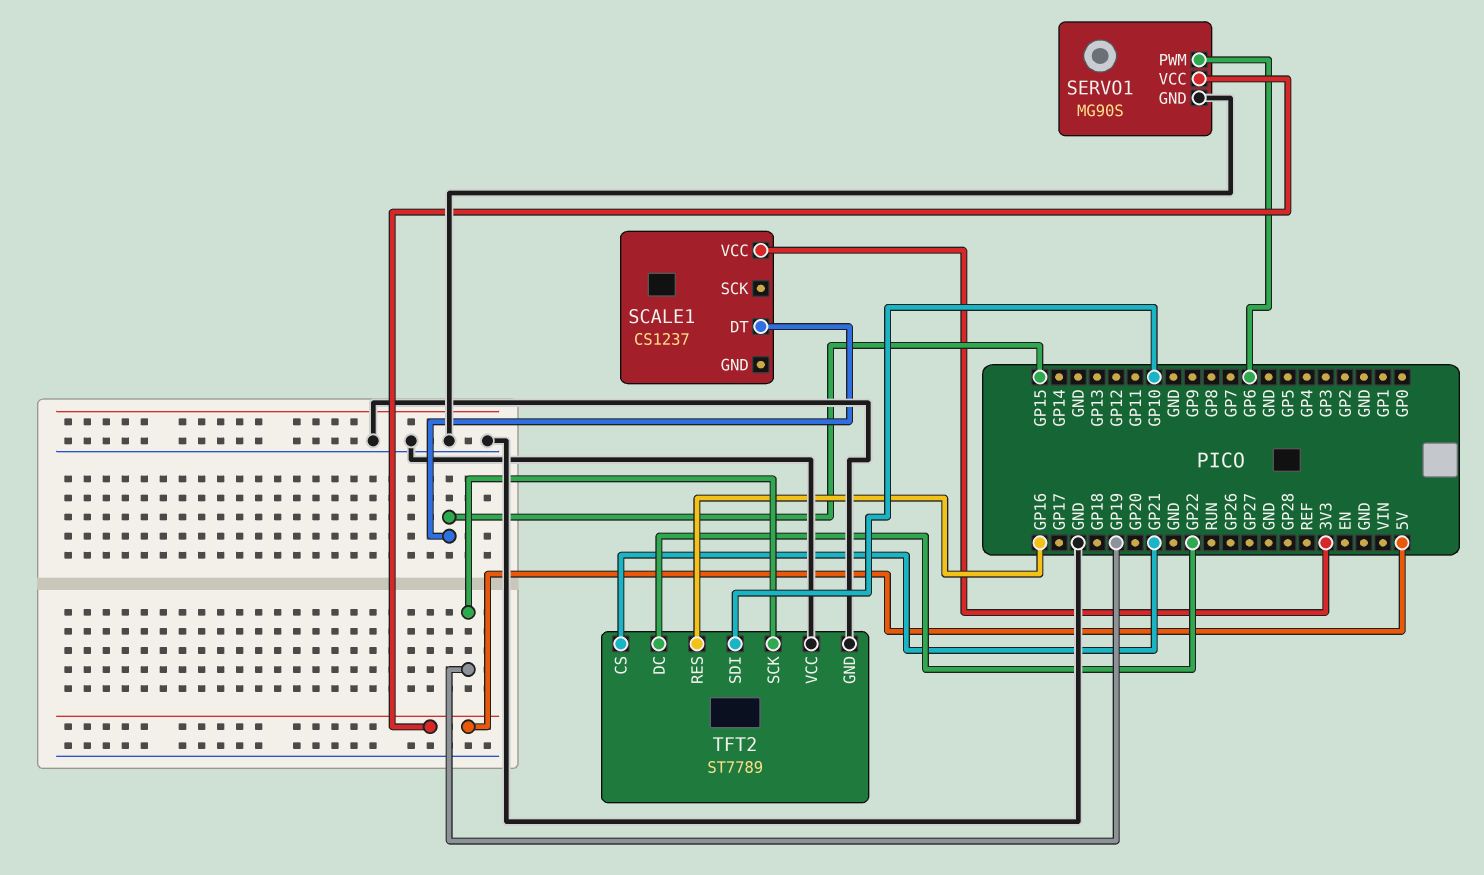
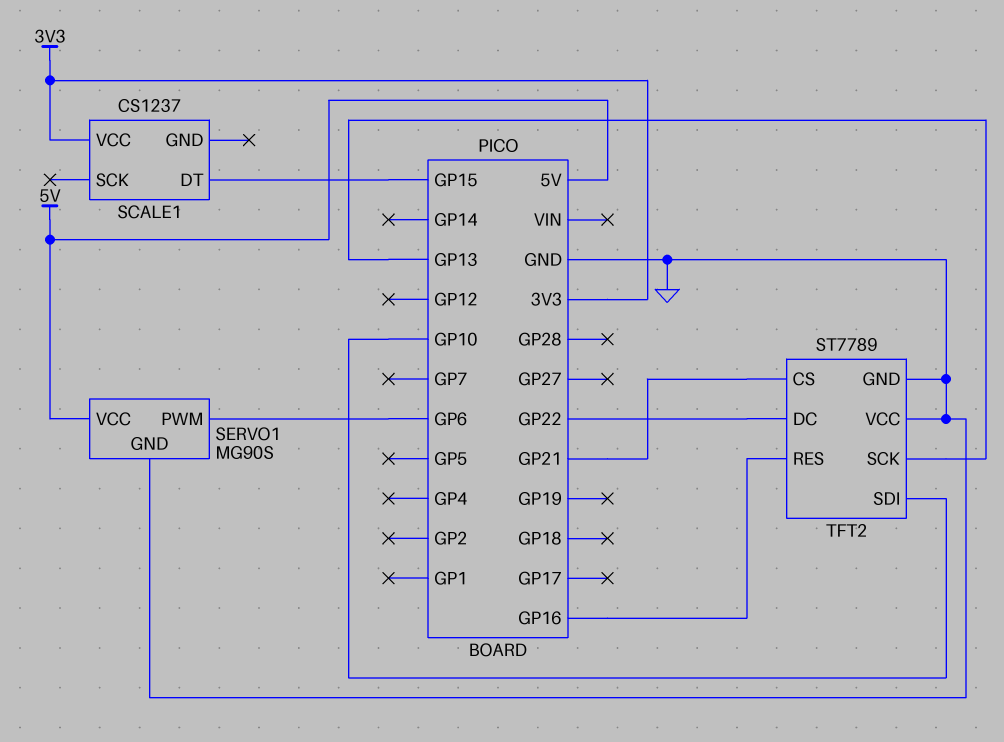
TFT2 pin SCK: GP19 -> GP13

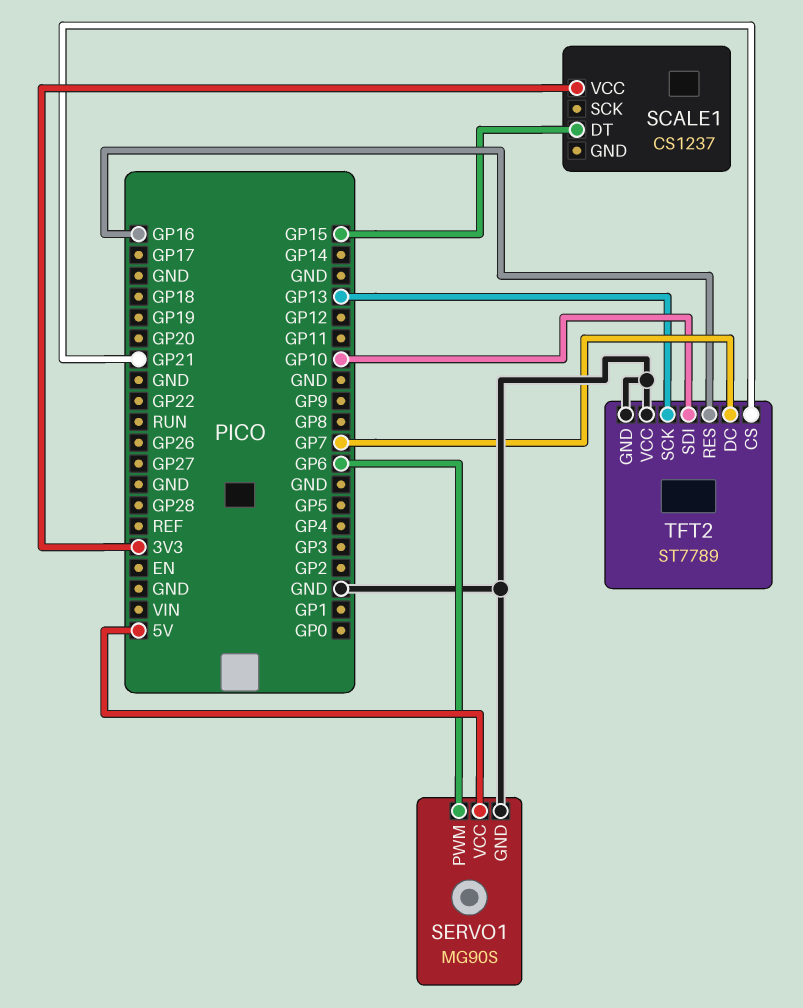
TFT2 pin DC: GP22 -> GP7

